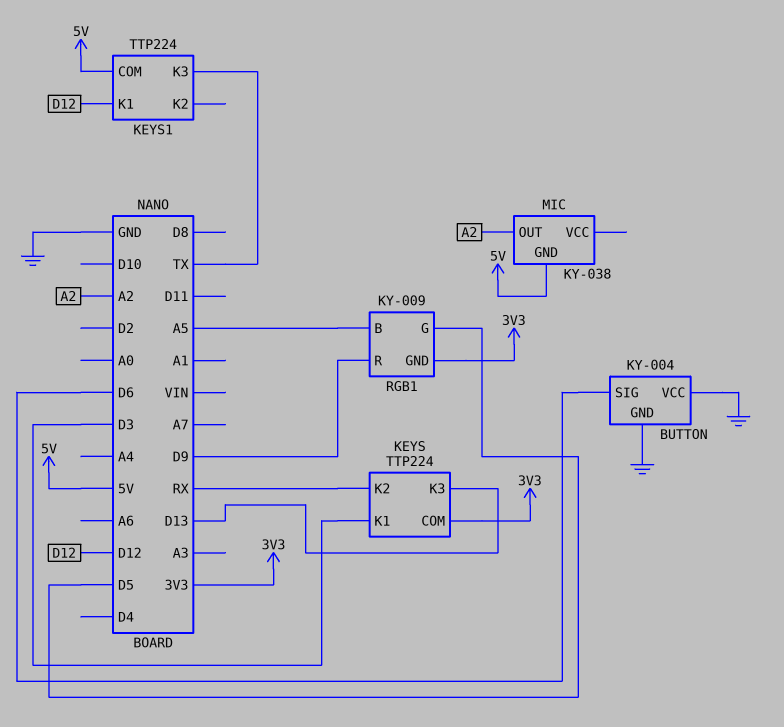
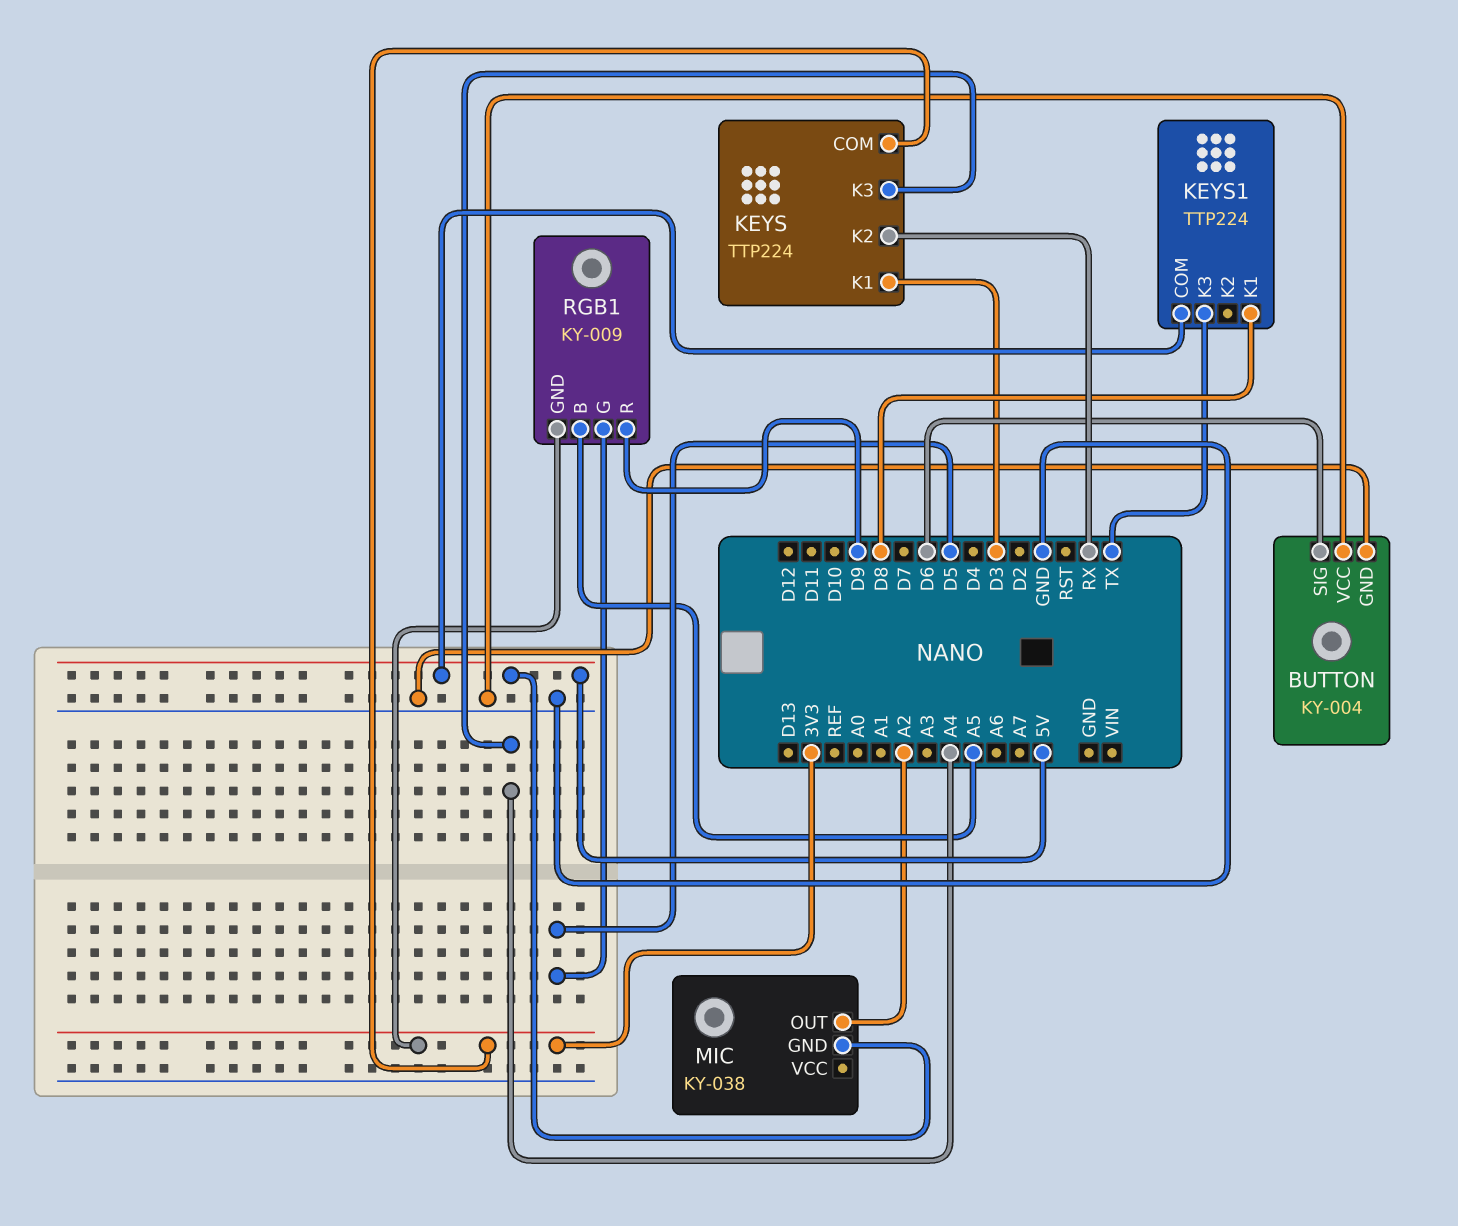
KEYS pin K3: D13 -> A4
KEYS1 pin K1: D12 -> D8

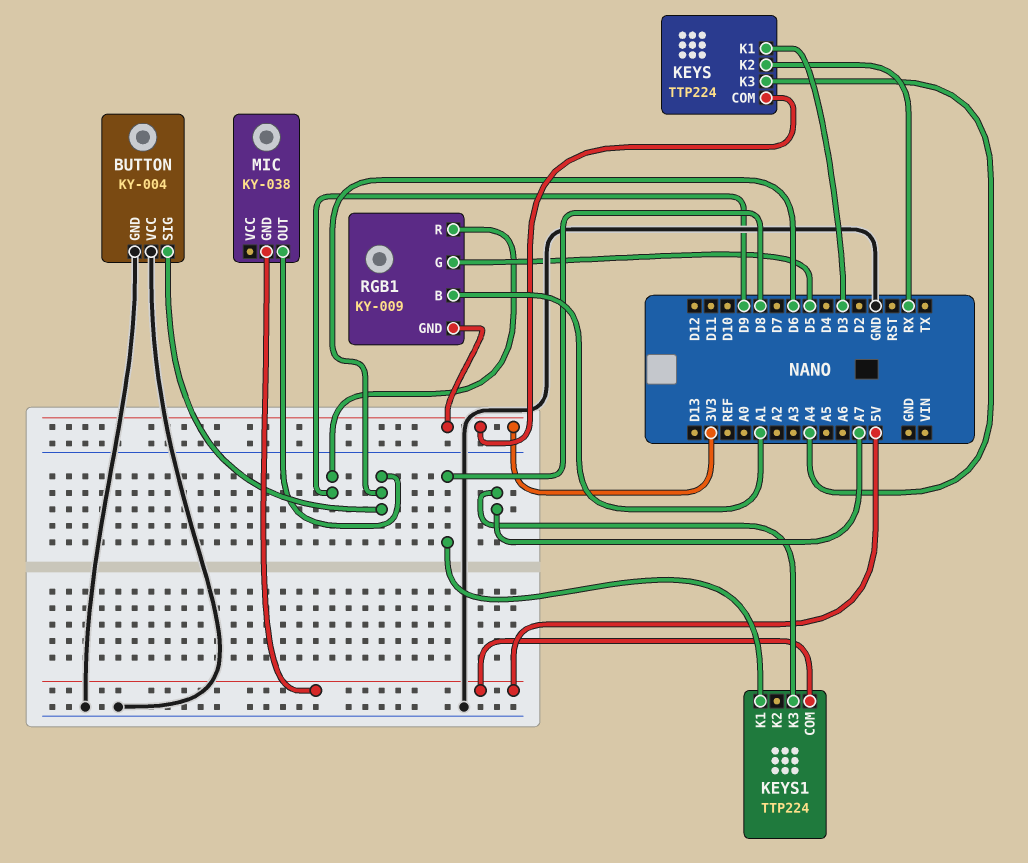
KEYS1 pin K3: TX -> A7
MIC pin OUT: A2 -> D6
RGB1 pin B: A5 -> A1

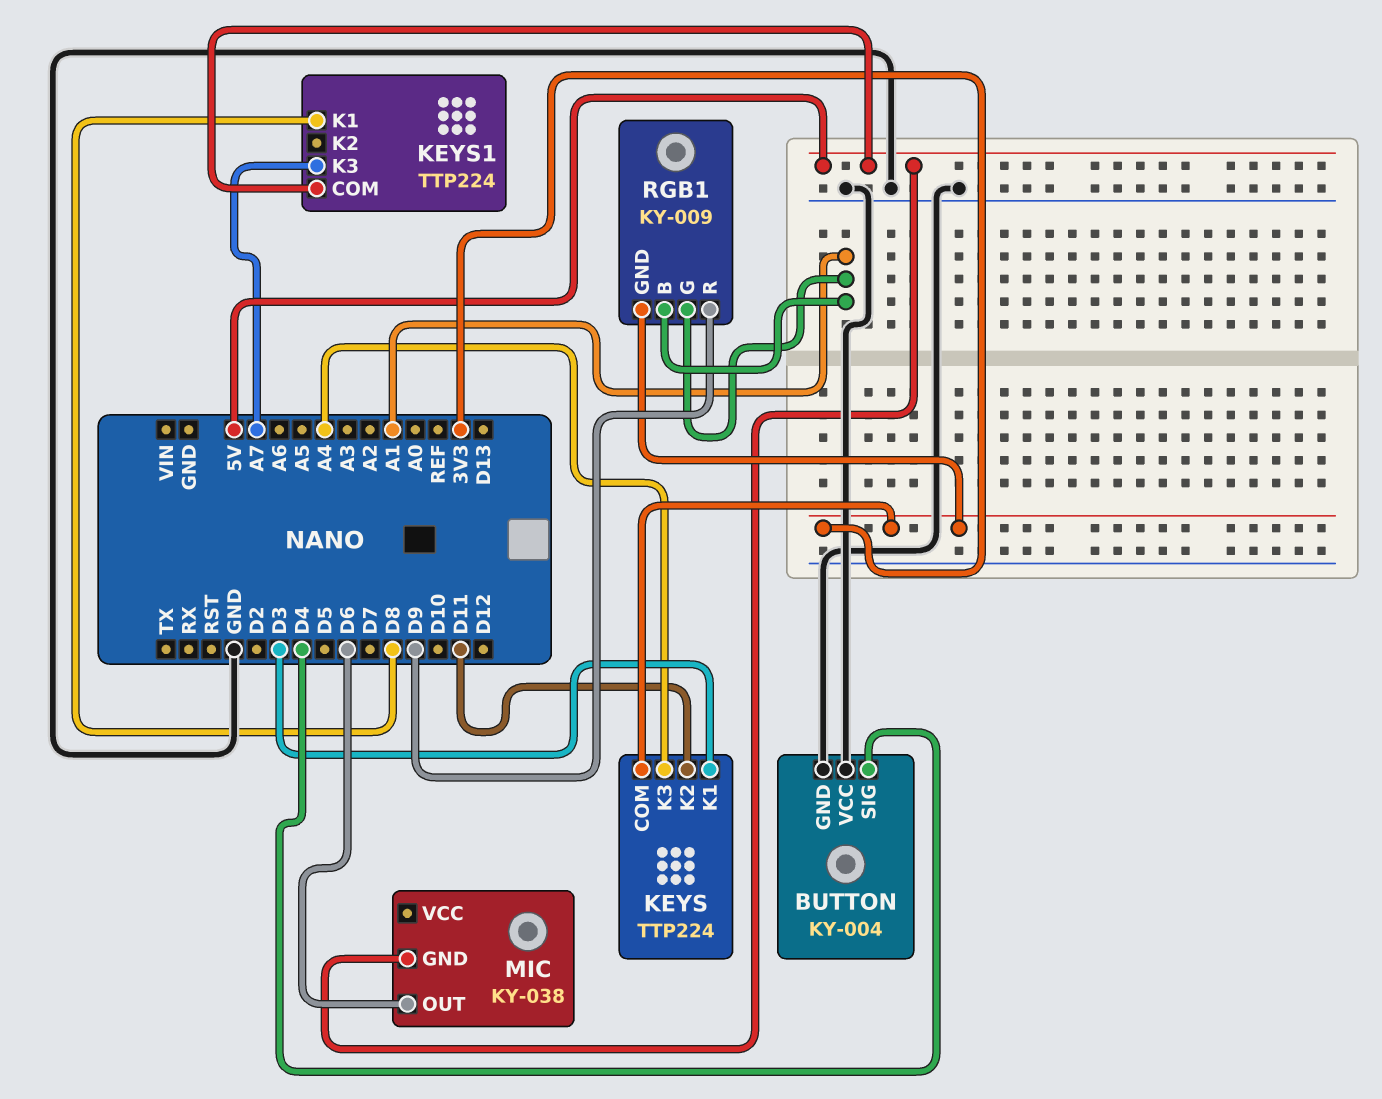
BUTTON pin SIG: D6 -> D4
KEYS pin K2: RX -> D11
RGB1 pin G: D5 -> A1

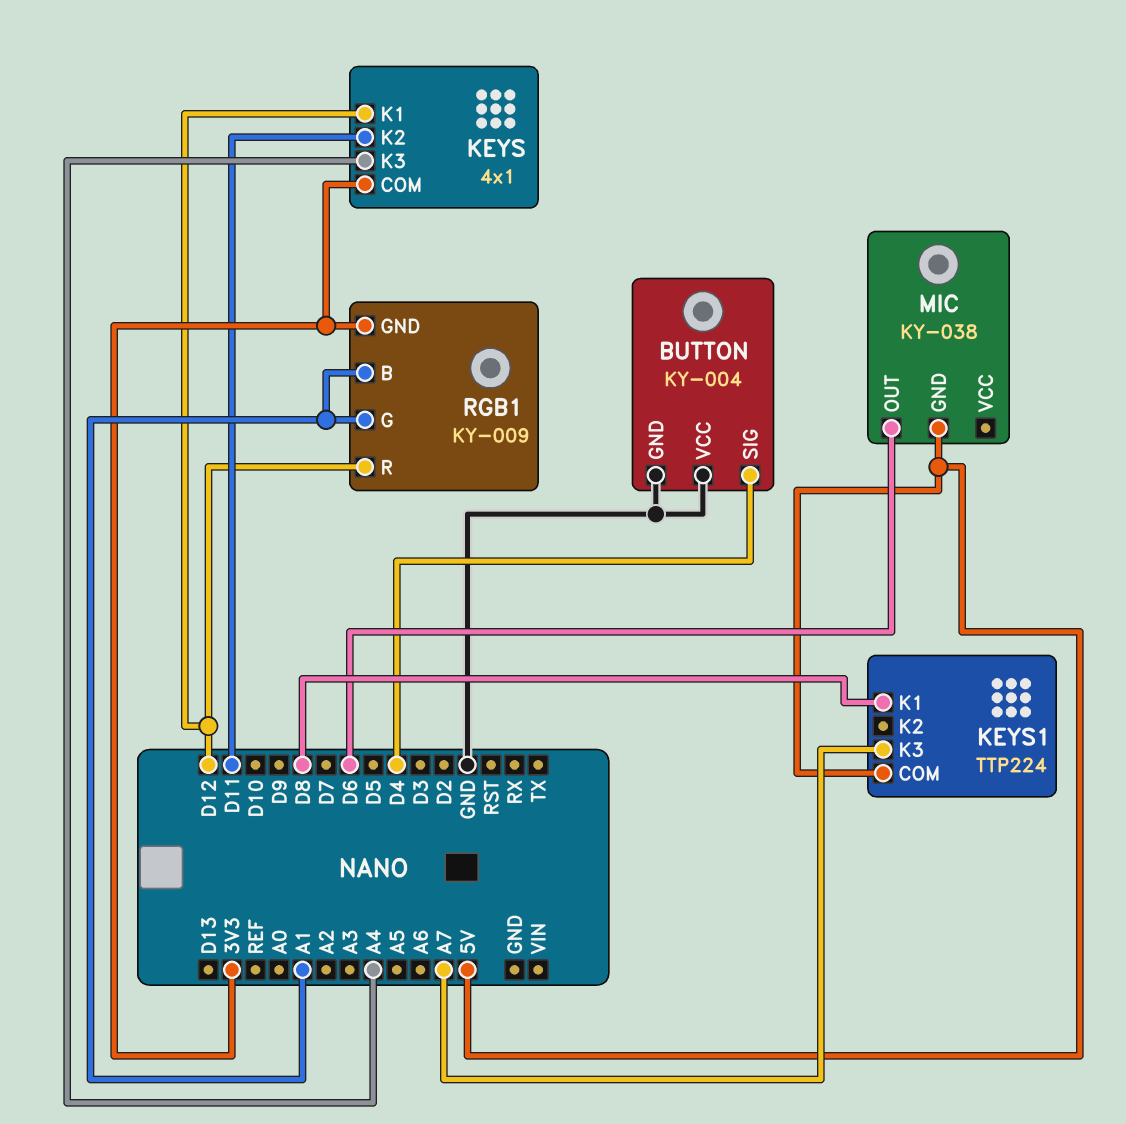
KEYS: TTP224 -> 4x1
KEYS pin K1: D3 -> D12
RGB1 pin R: D9 -> D12

